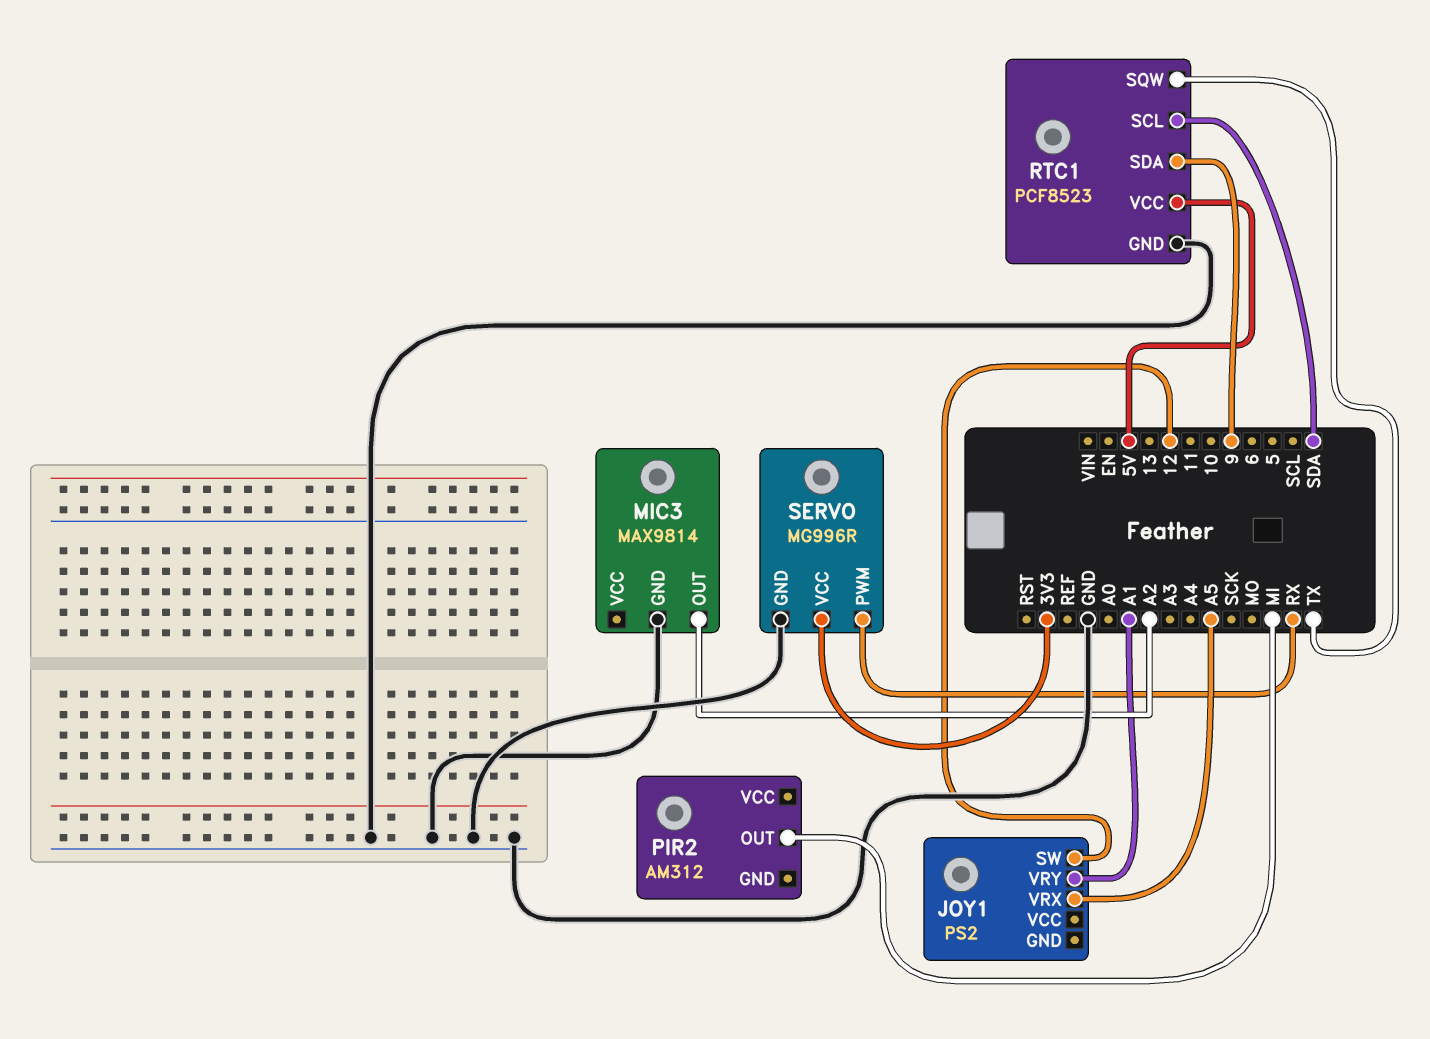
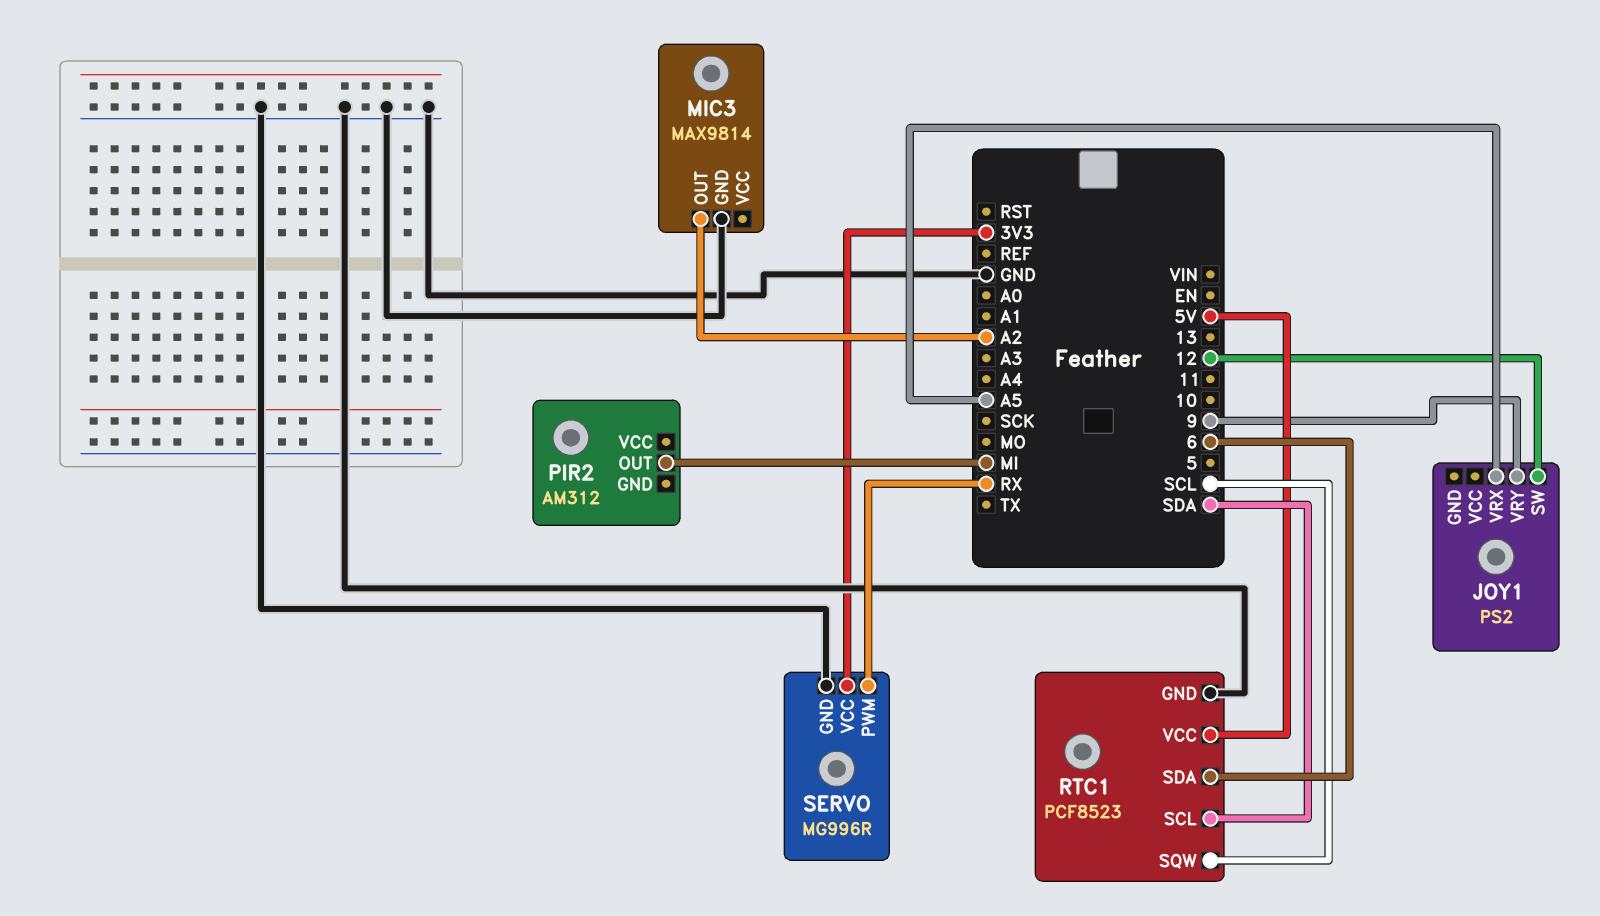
JOY1 pin VRY: A1 -> 9
RTC1 pin SDA: 9 -> 6
RTC1 pin SQW: TX -> SCL

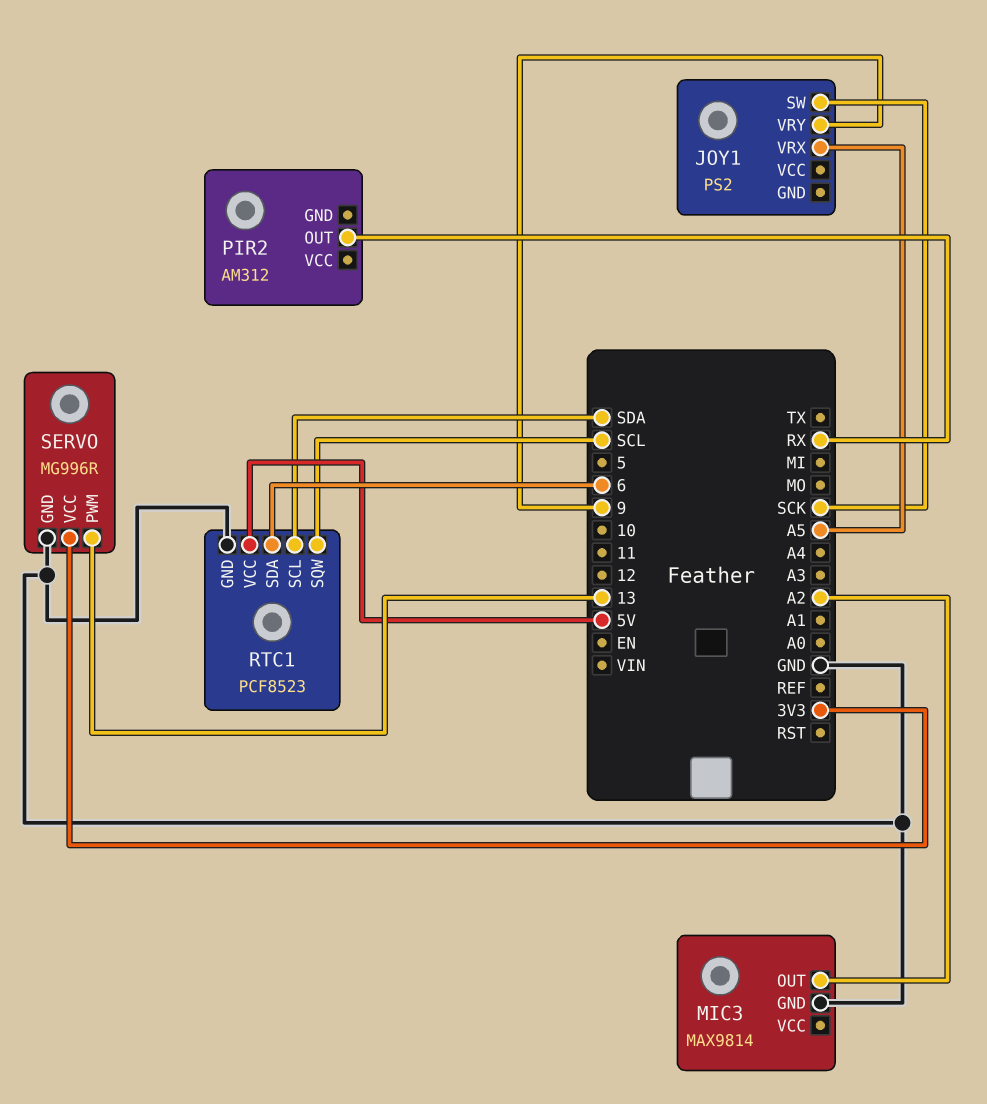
JOY1 pin SW: 12 -> SCK
PIR2 pin OUT: MI -> RX
SERVO pin PWM: RX -> 13

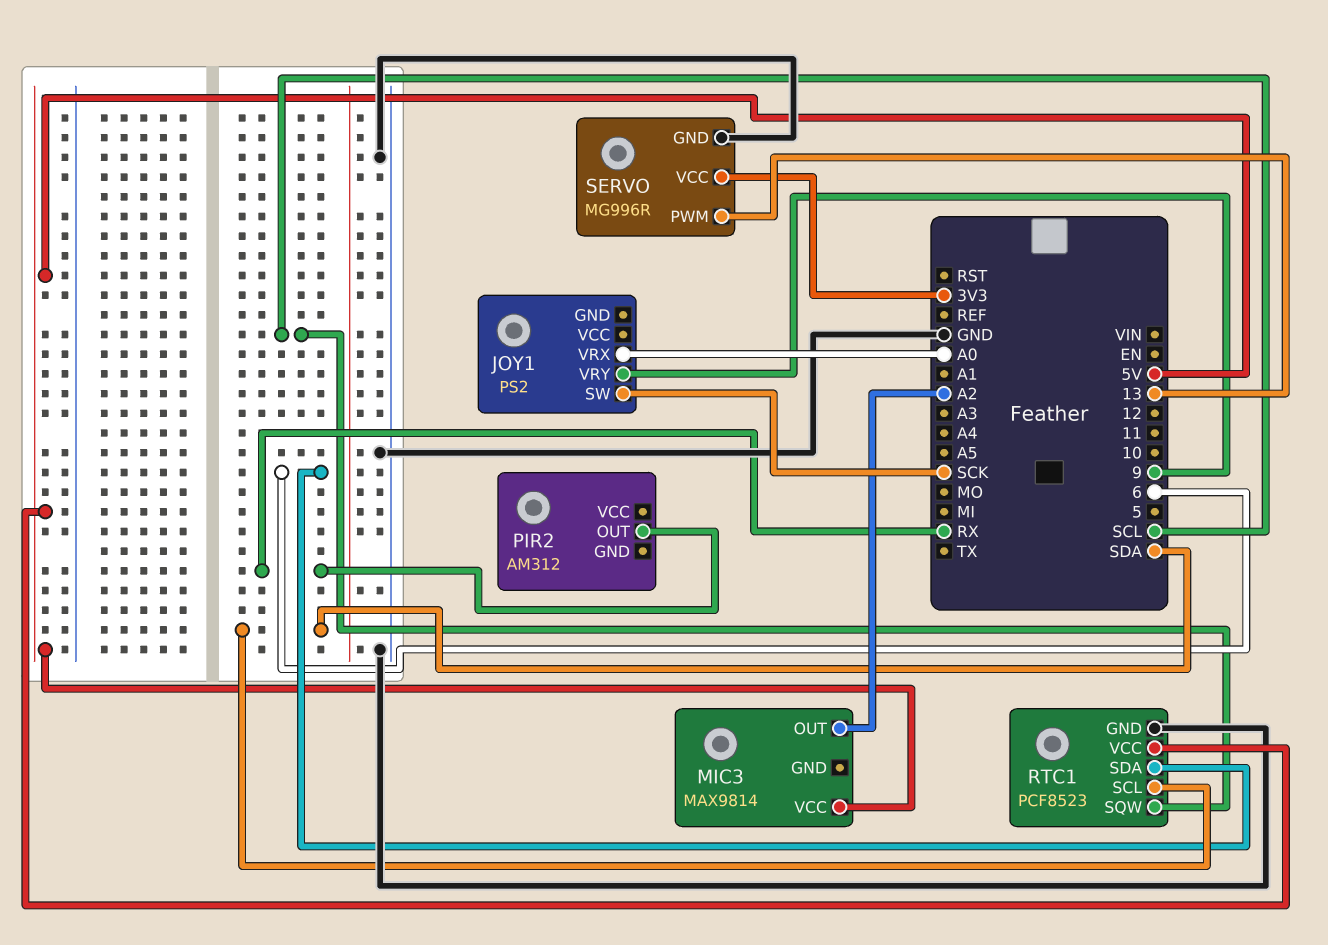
JOY1 pin VRX: A5 -> A0
MIC3 pin GND: GND -> none
MIC3 pin VCC: none -> 5V

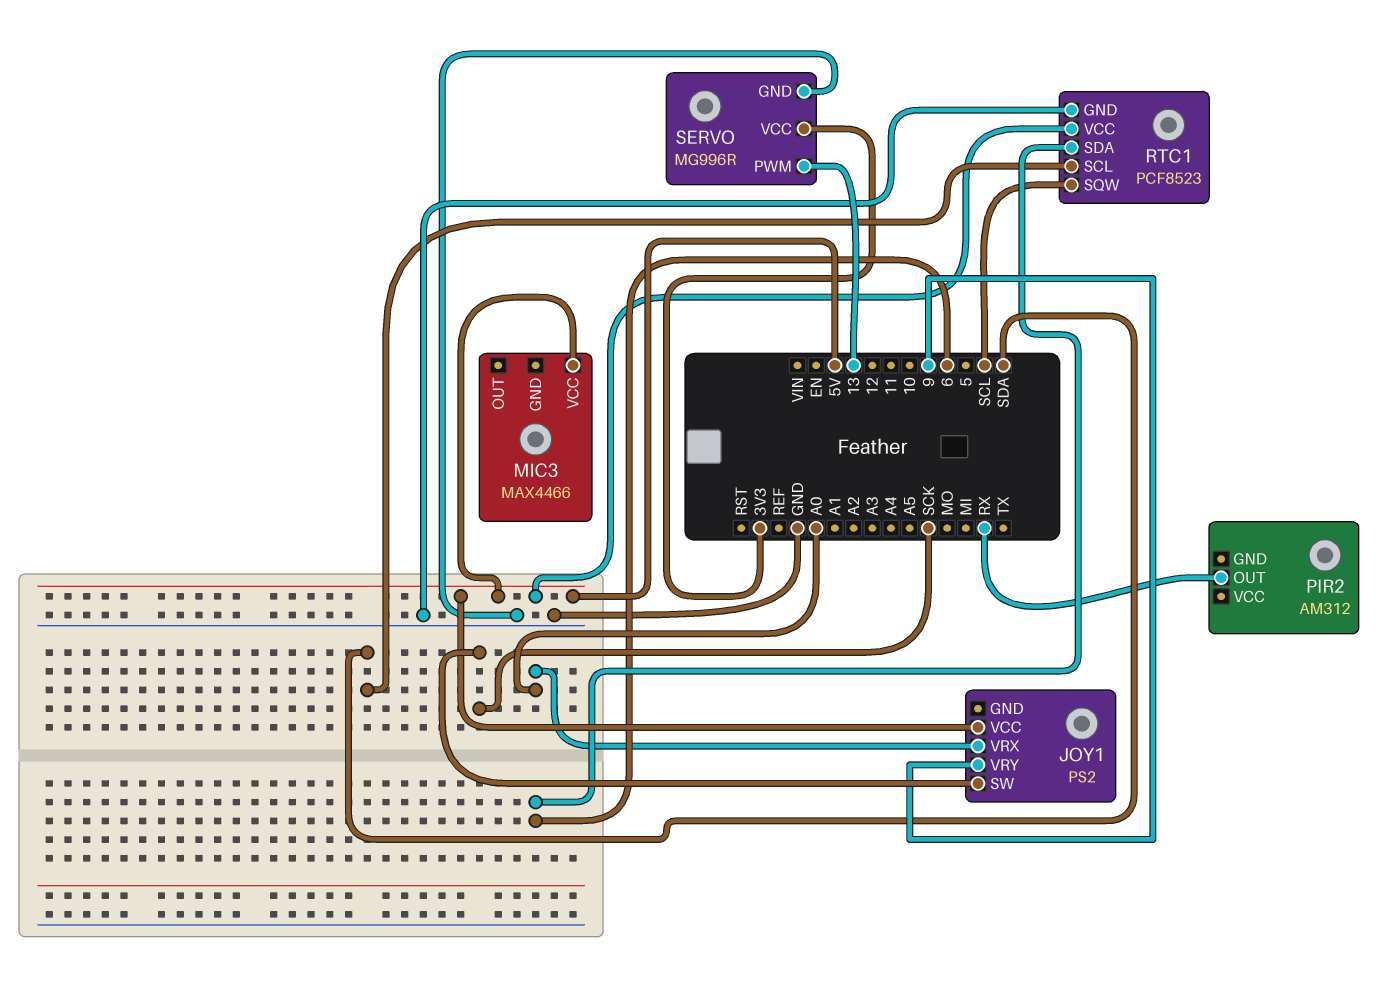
JOY1 pin VCC: none -> 5V
MIC3: MAX9814 -> MAX4466
MIC3 pin OUT: A2 -> none

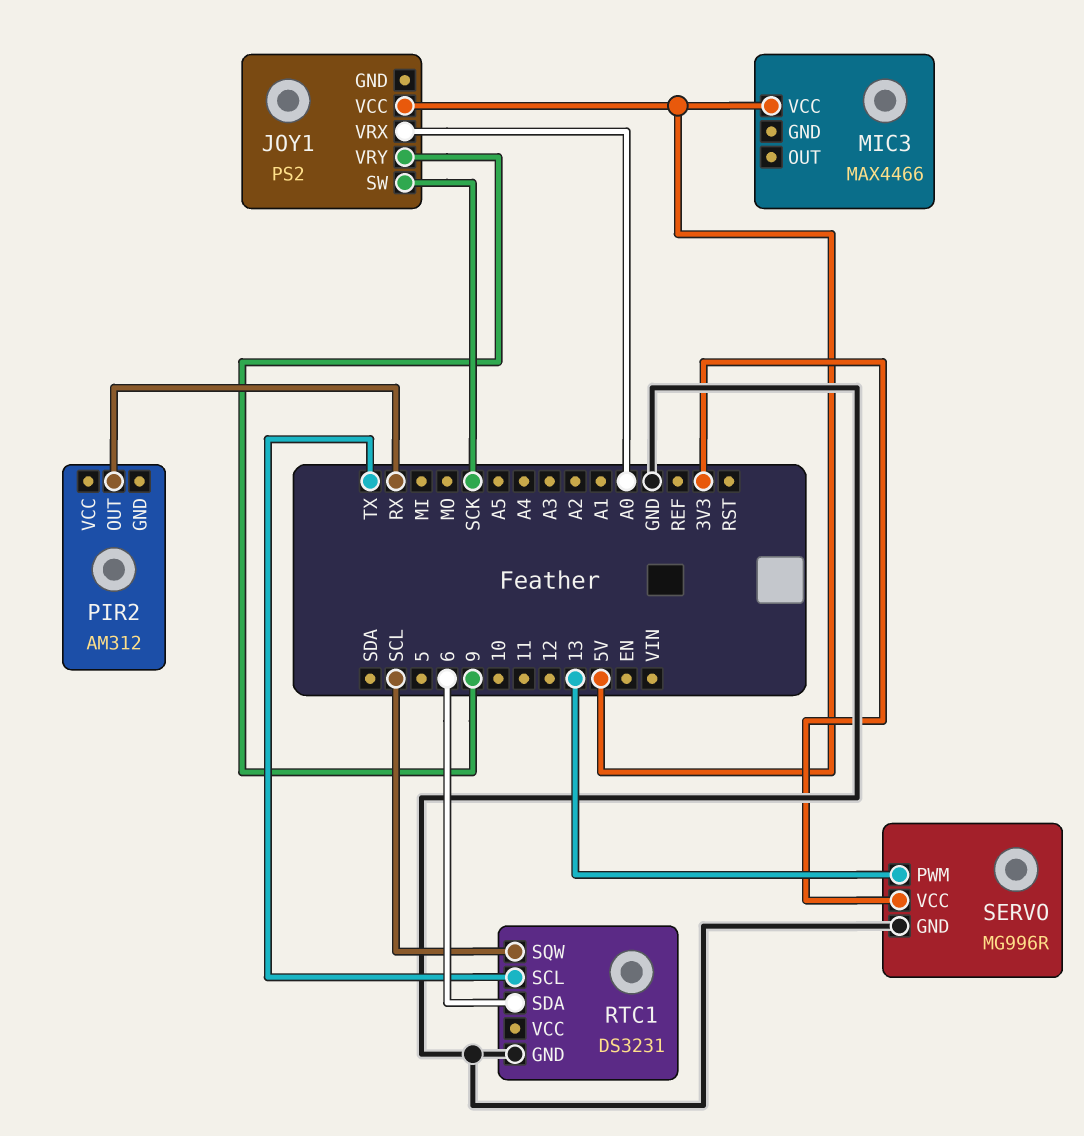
RTC1: PCF8523 -> DS3231
RTC1 pin SCL: SDA -> TX
RTC1 pin VCC: 5V -> none

